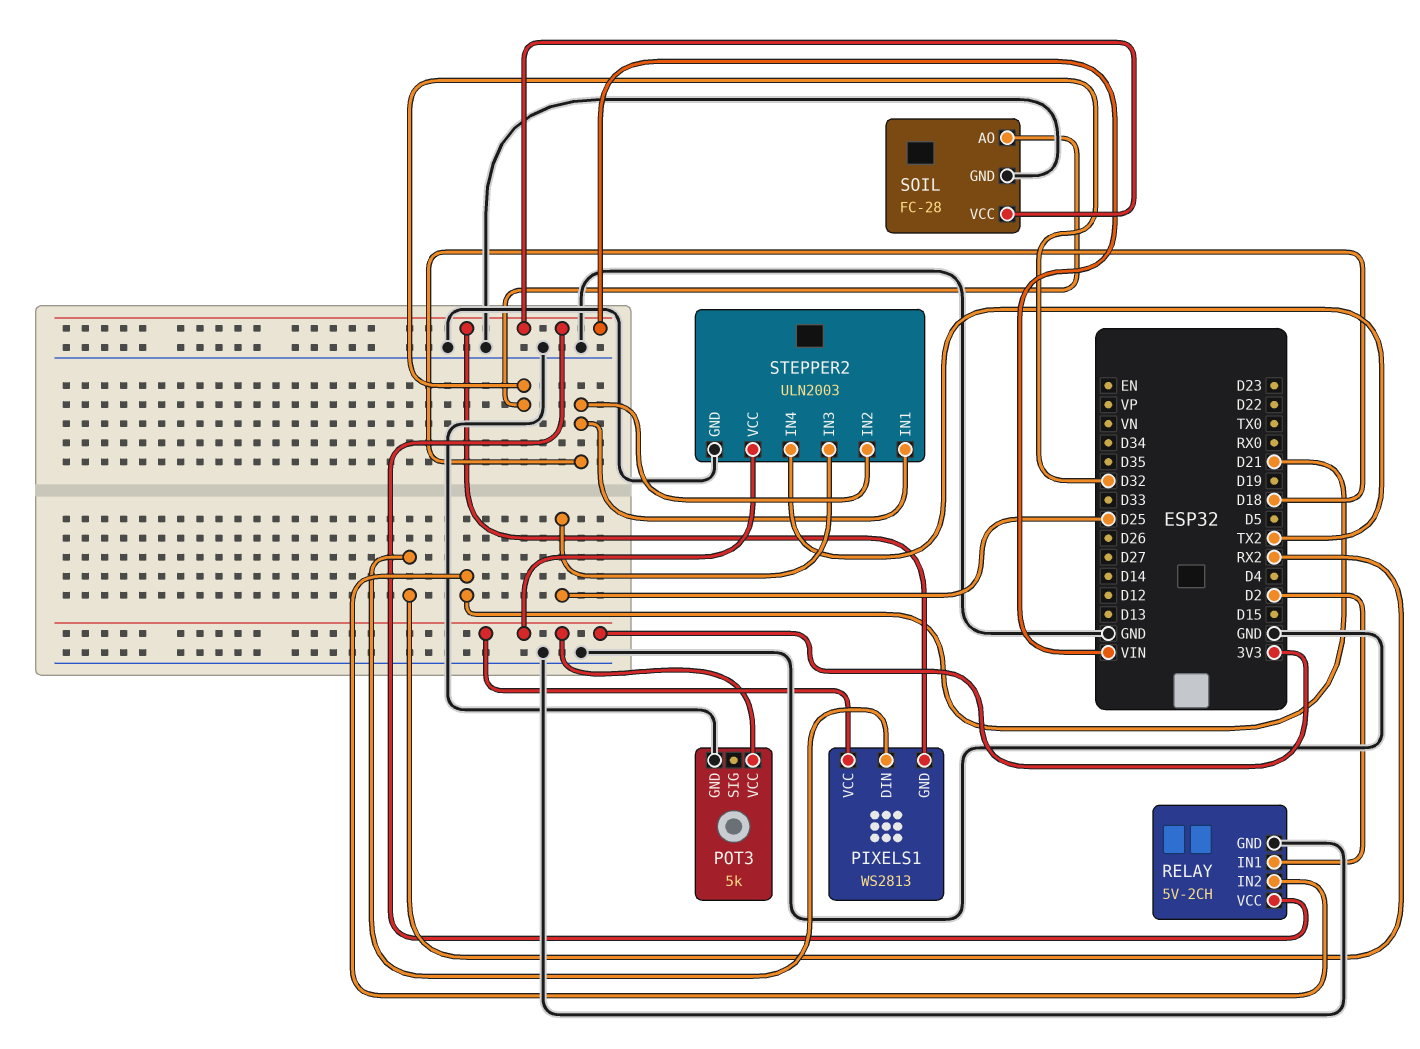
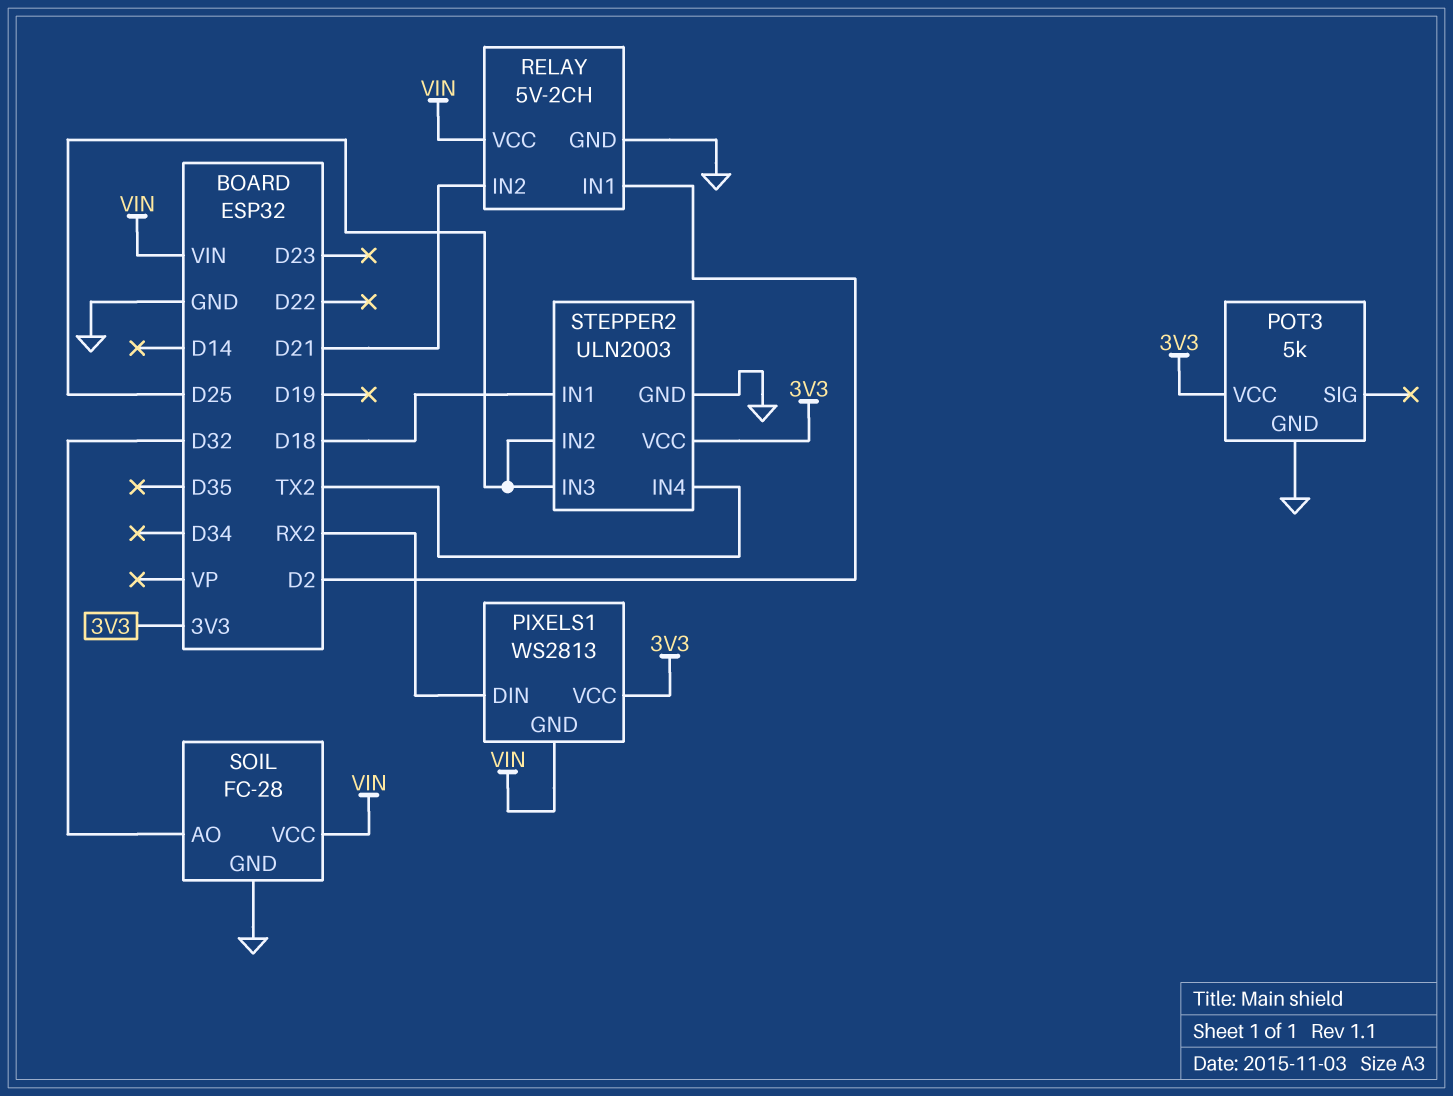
STEPPER2 pin IN2: D18 -> D25

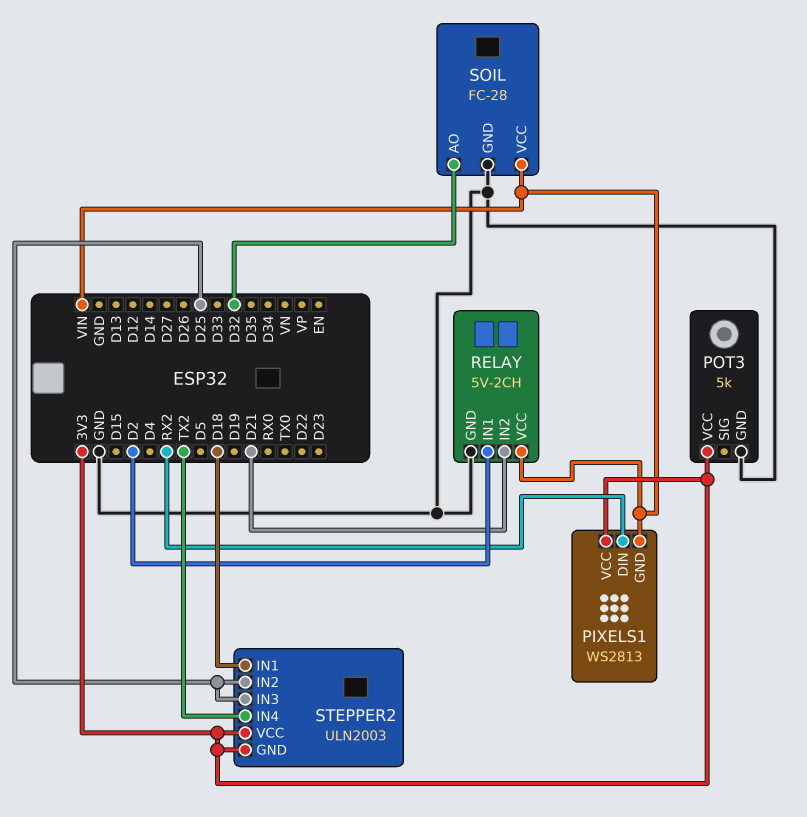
STEPPER2 pin GND: GND -> 3V3

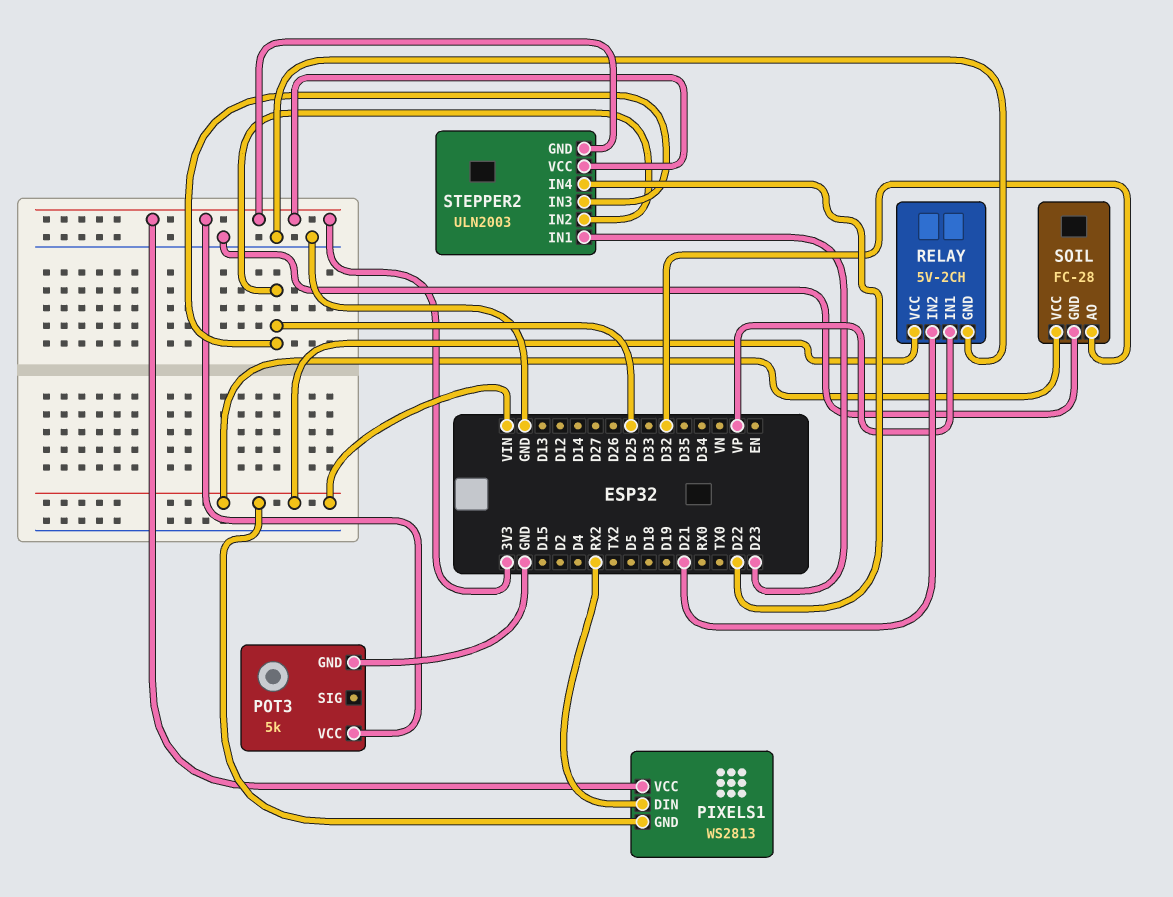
RELAY pin IN1: D2 -> VP
STEPPER2 pin IN1: D18 -> D23
STEPPER2 pin IN4: TX2 -> D22

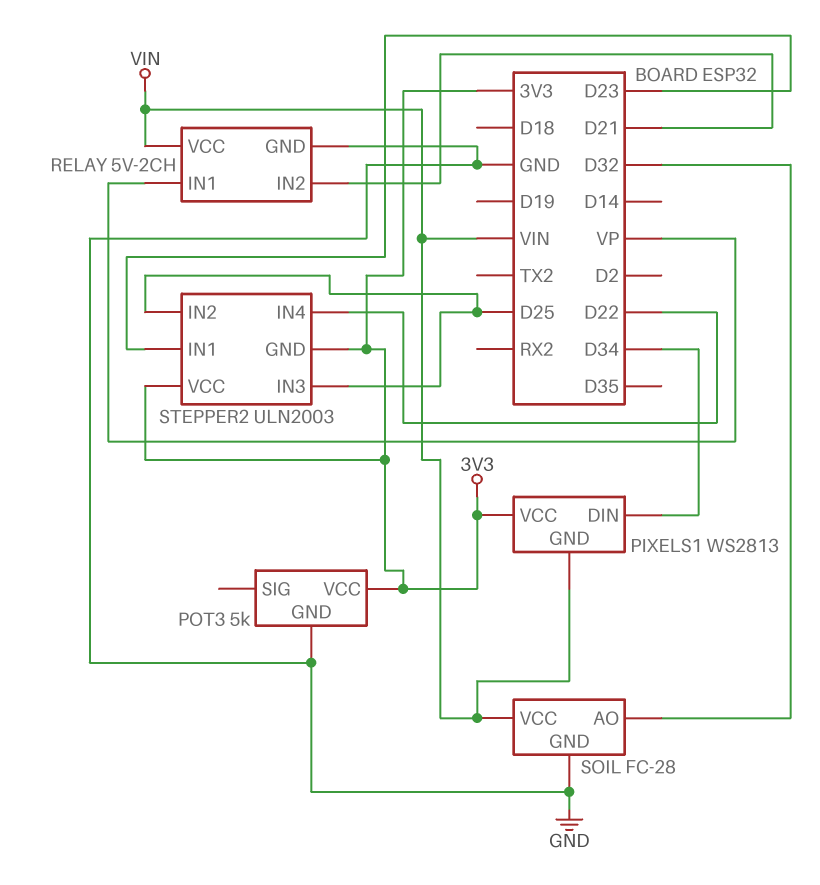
PIXELS1 pin DIN: RX2 -> D34

